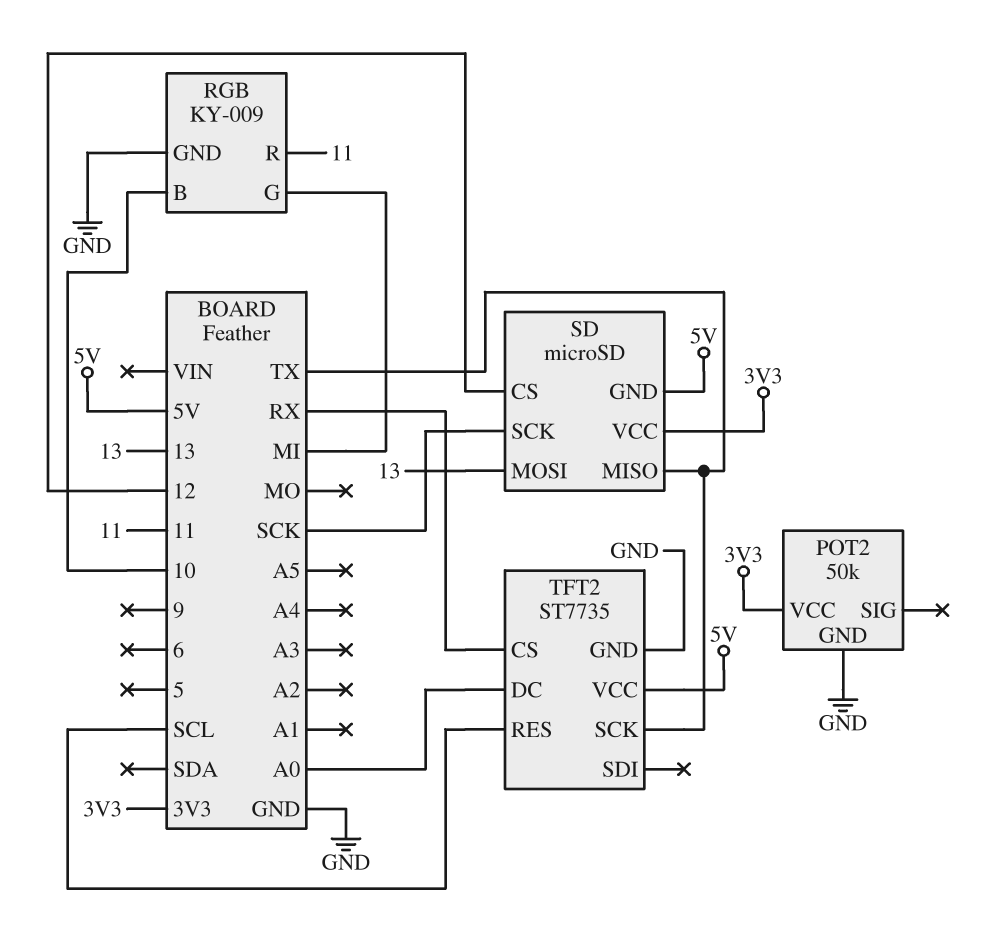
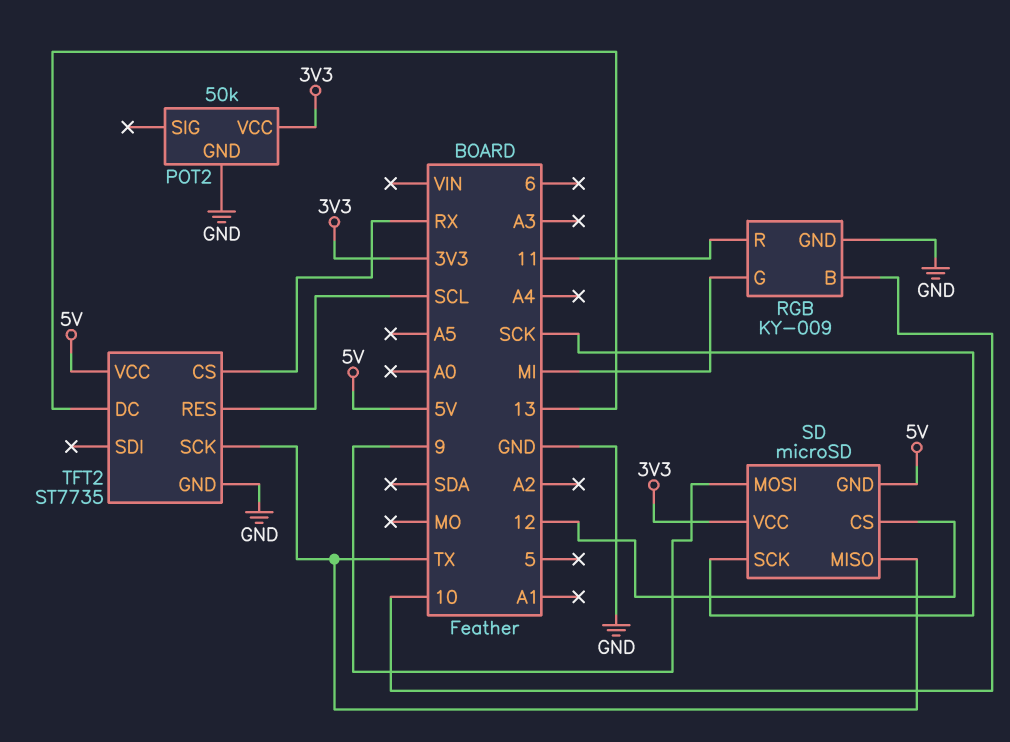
SD pin MOSI: 13 -> 9
TFT2 pin DC: A0 -> 13

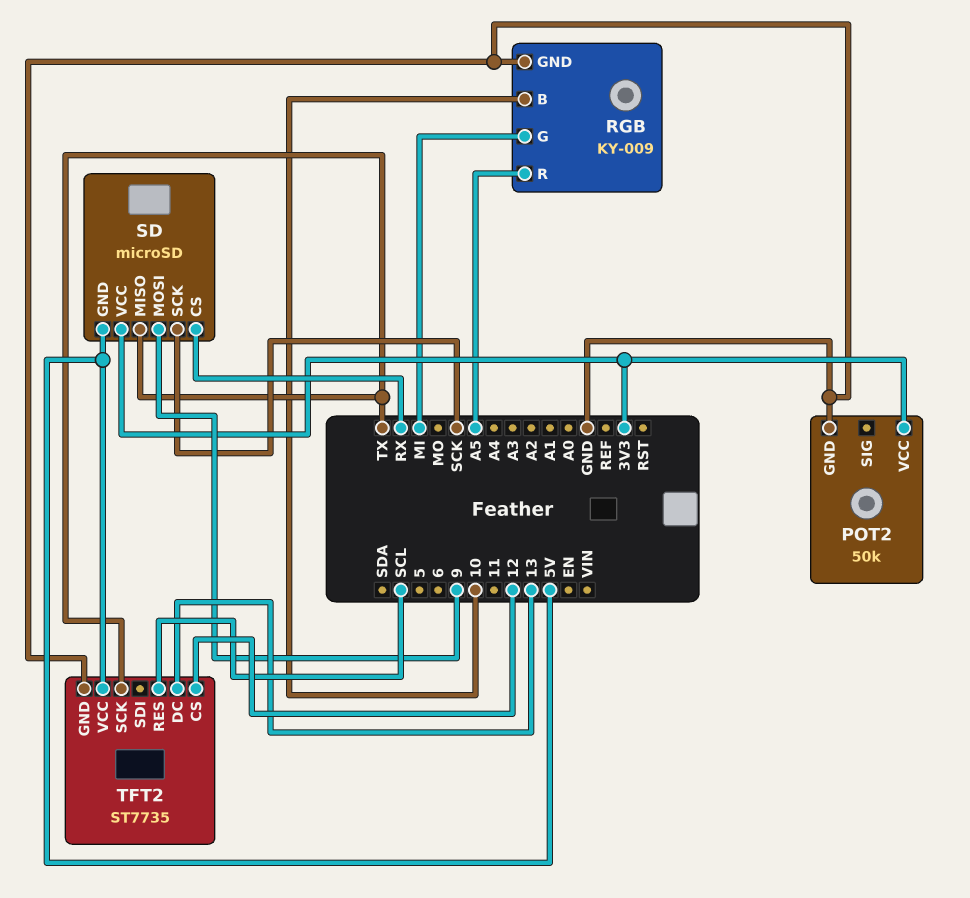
RGB pin R: 11 -> A5
SD pin CS: 12 -> RX
TFT2 pin CS: RX -> 12

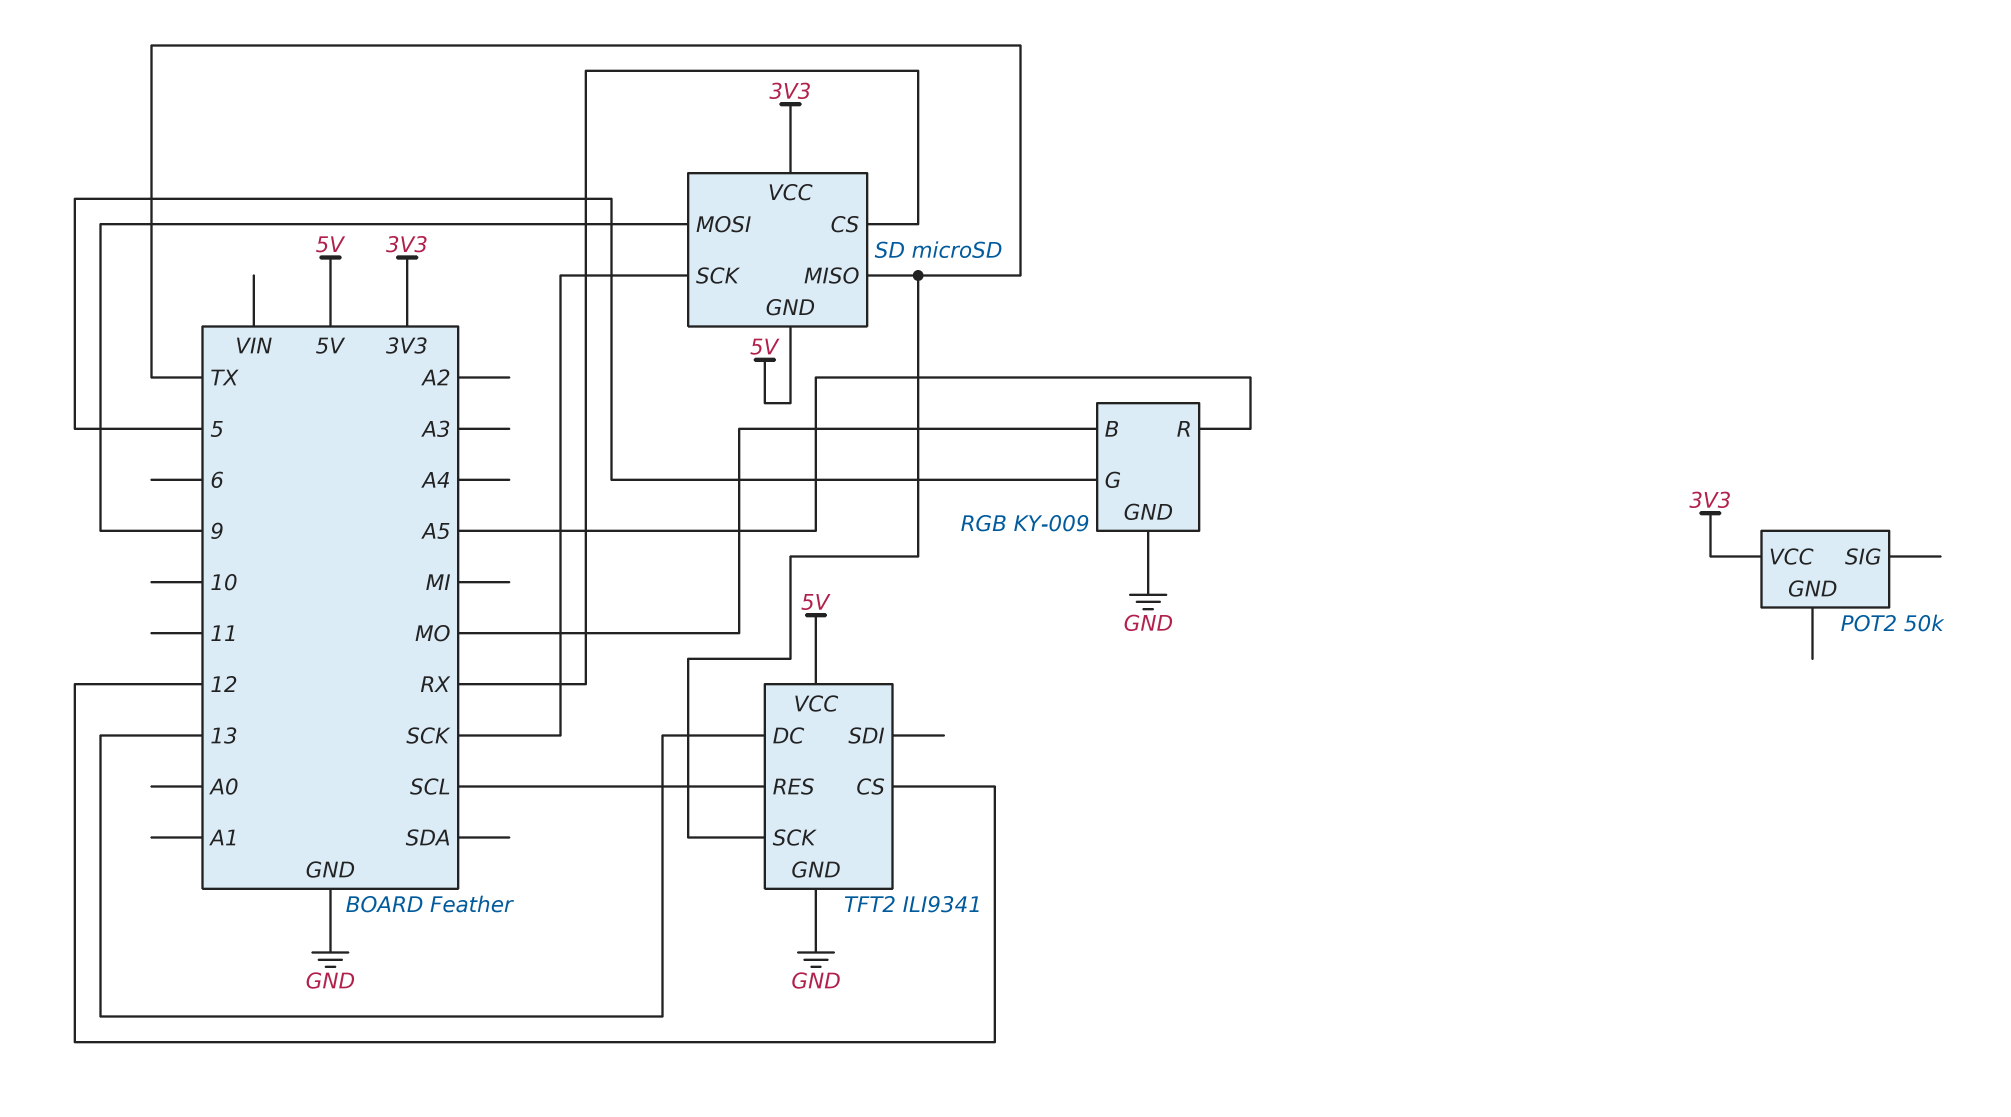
POT2 pin GND: GND -> none
RGB pin B: 10 -> MO
RGB pin G: MI -> 5
TFT2: ST7735 -> ILI9341

